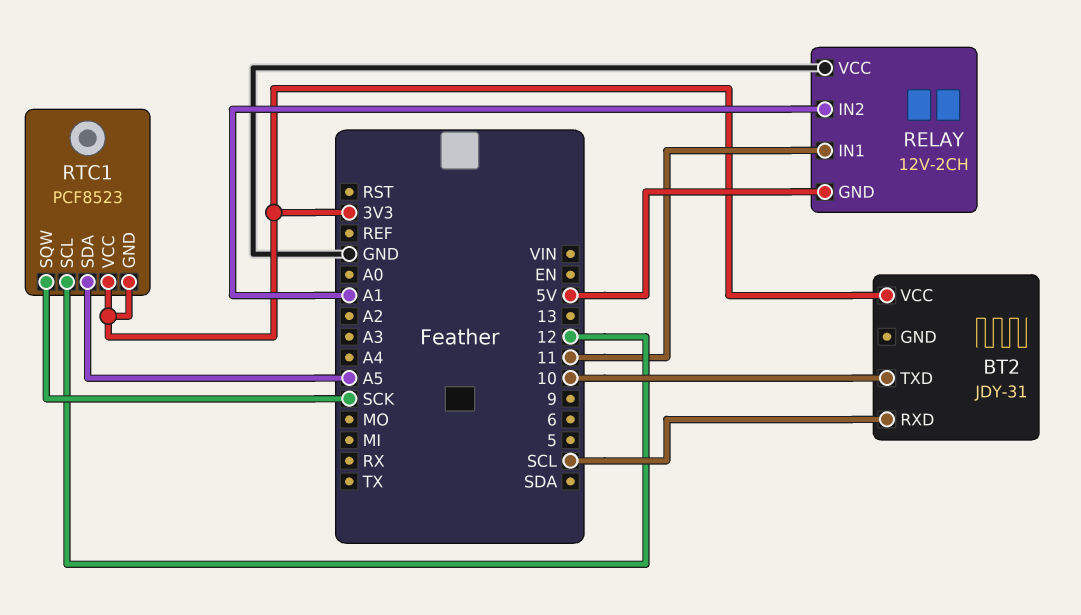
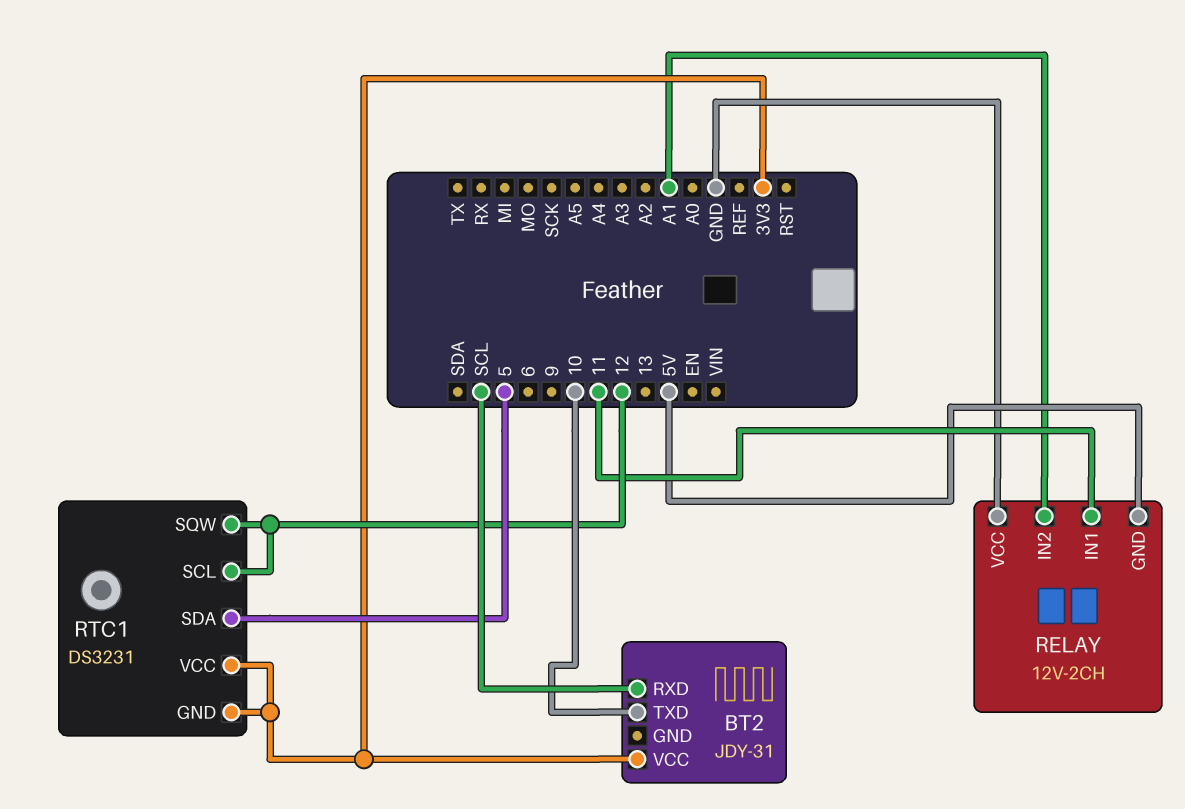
RTC1: PCF8523 -> DS3231
RTC1 pin SDA: A5 -> 5
RTC1 pin SQW: SCK -> 12

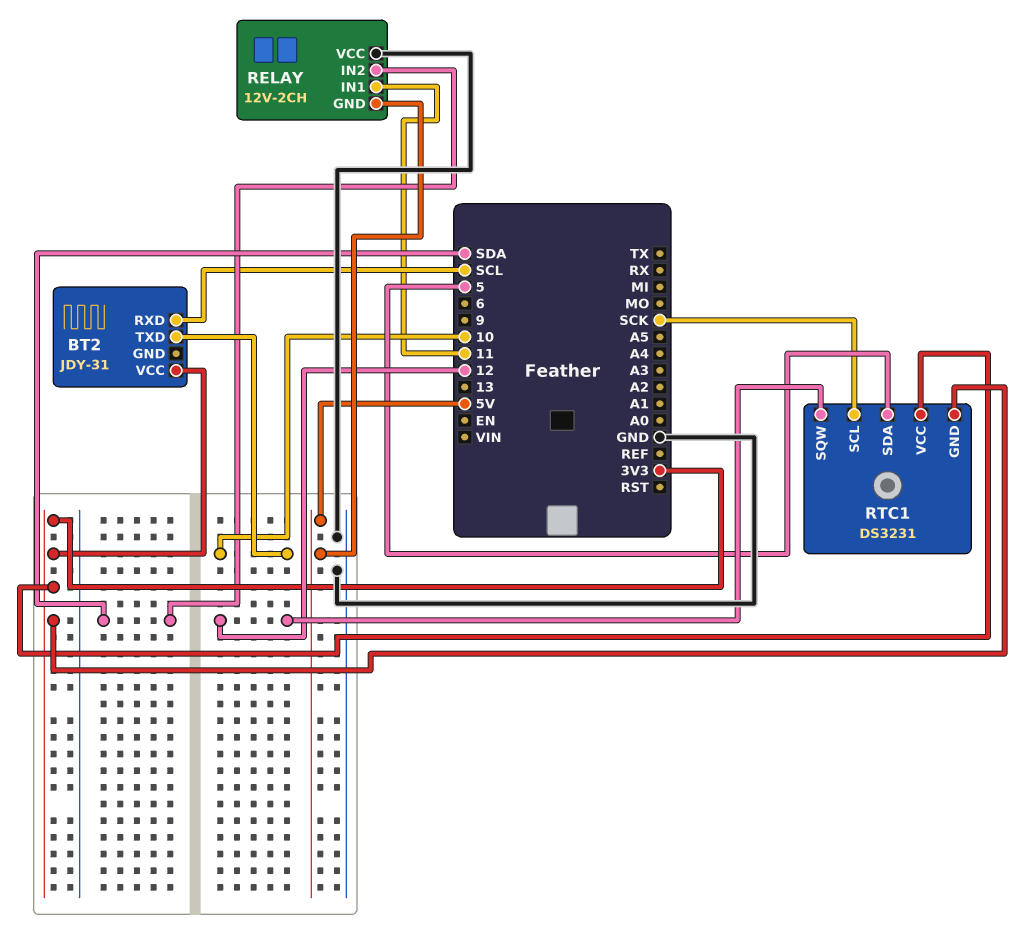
RELAY pin IN2: A1 -> SDA
RTC1 pin SCL: 12 -> SCK

